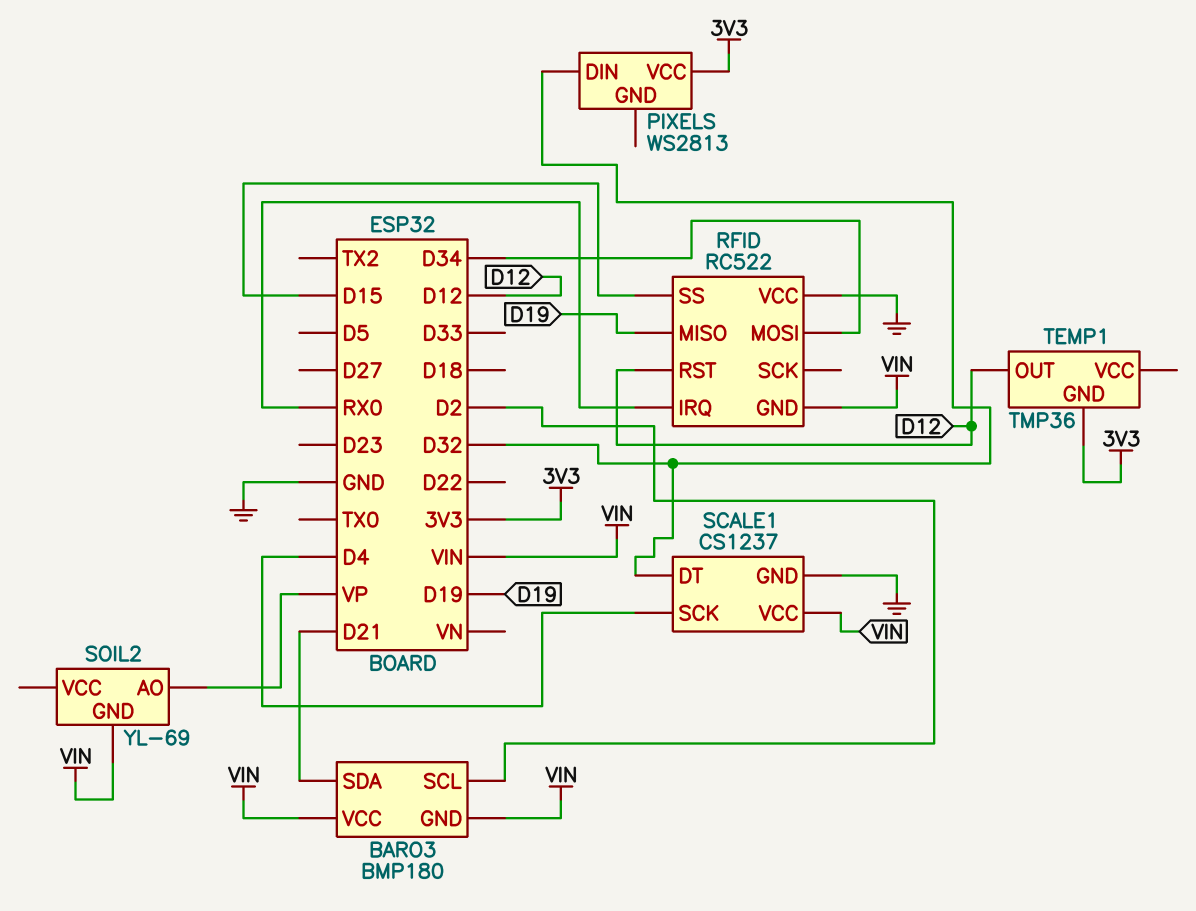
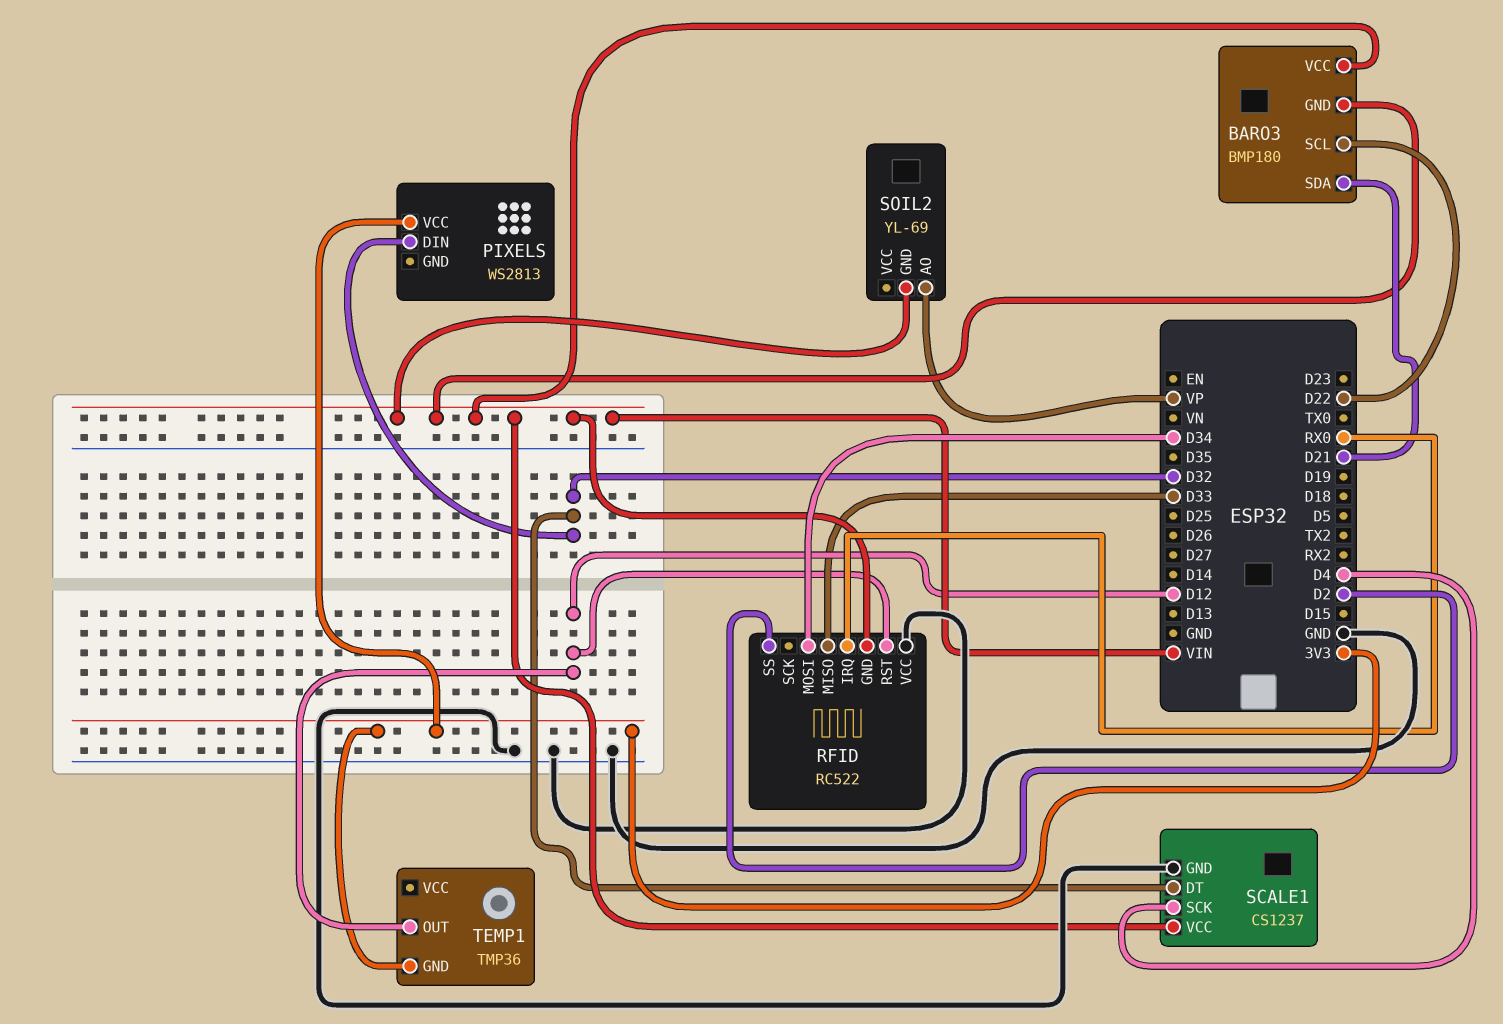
BARO3 pin SCL: D2 -> D22
RFID pin MISO: D19 -> D33
RFID pin SS: D15 -> D2

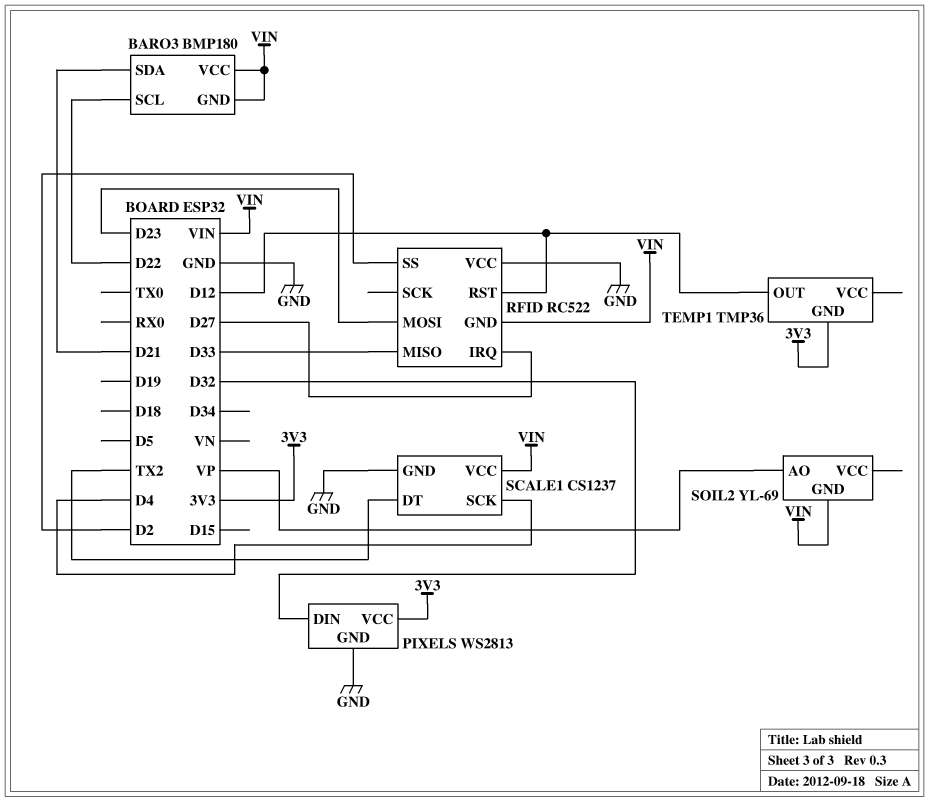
PIXELS pin GND: none -> GND
RFID pin IRQ: RX0 -> D27
RFID pin MOSI: D34 -> D23
SCALE1 pin DT: D32 -> TX2

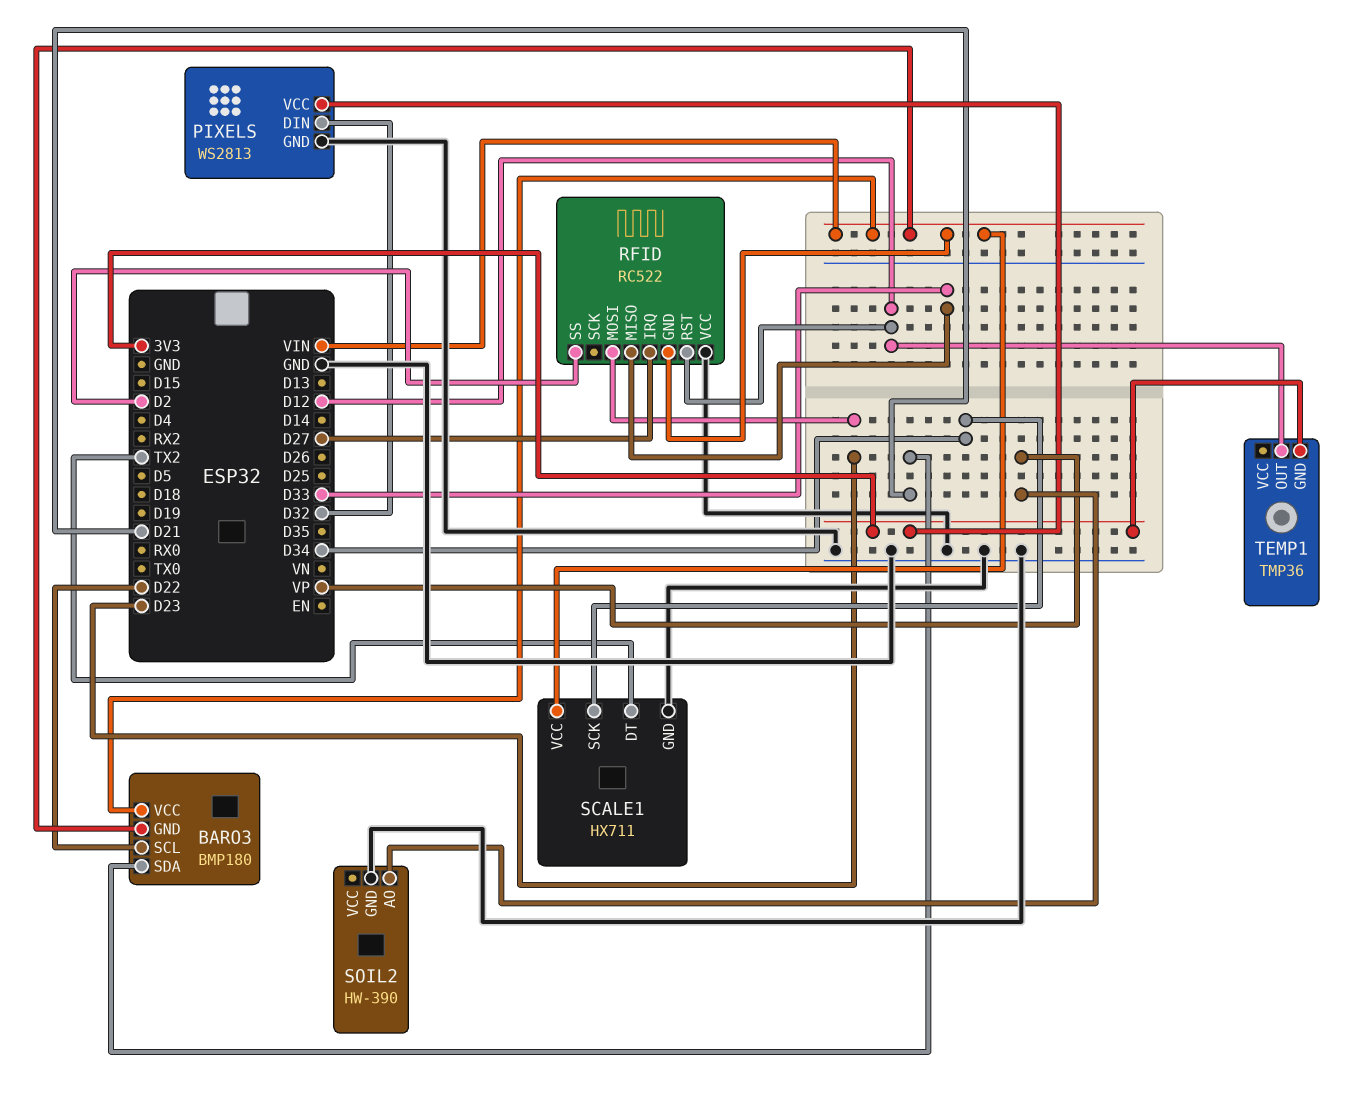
SCALE1: CS1237 -> HX711
SCALE1 pin SCK: D4 -> D34
SOIL2: YL-69 -> HW-390
SOIL2 pin GND: VIN -> GND

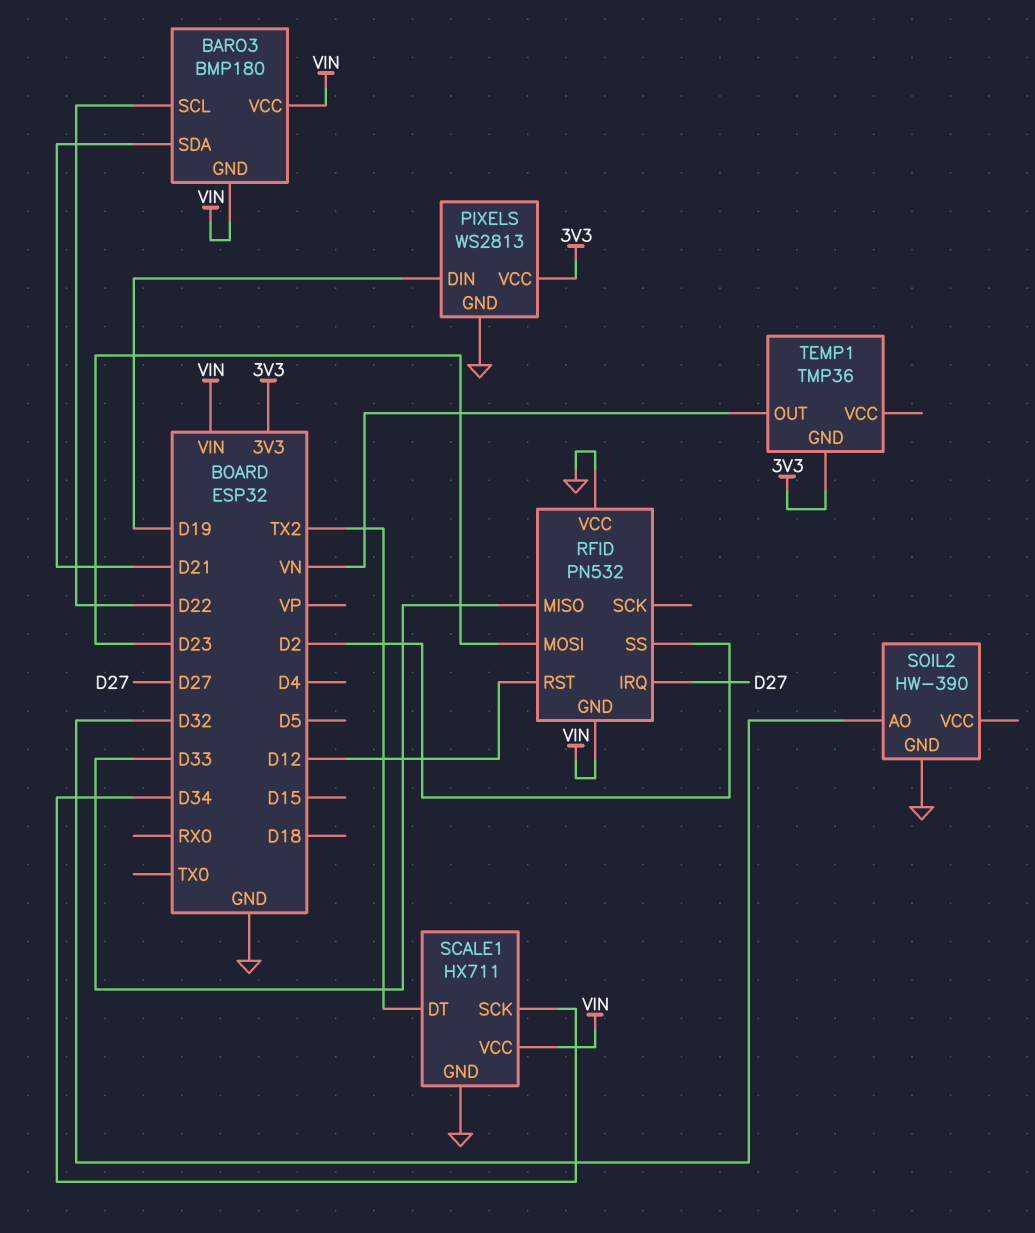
PIXELS pin DIN: D32 -> D19
RFID: RC522 -> PN532
SOIL2 pin AO: VP -> D32
TEMP1 pin OUT: D12 -> VN

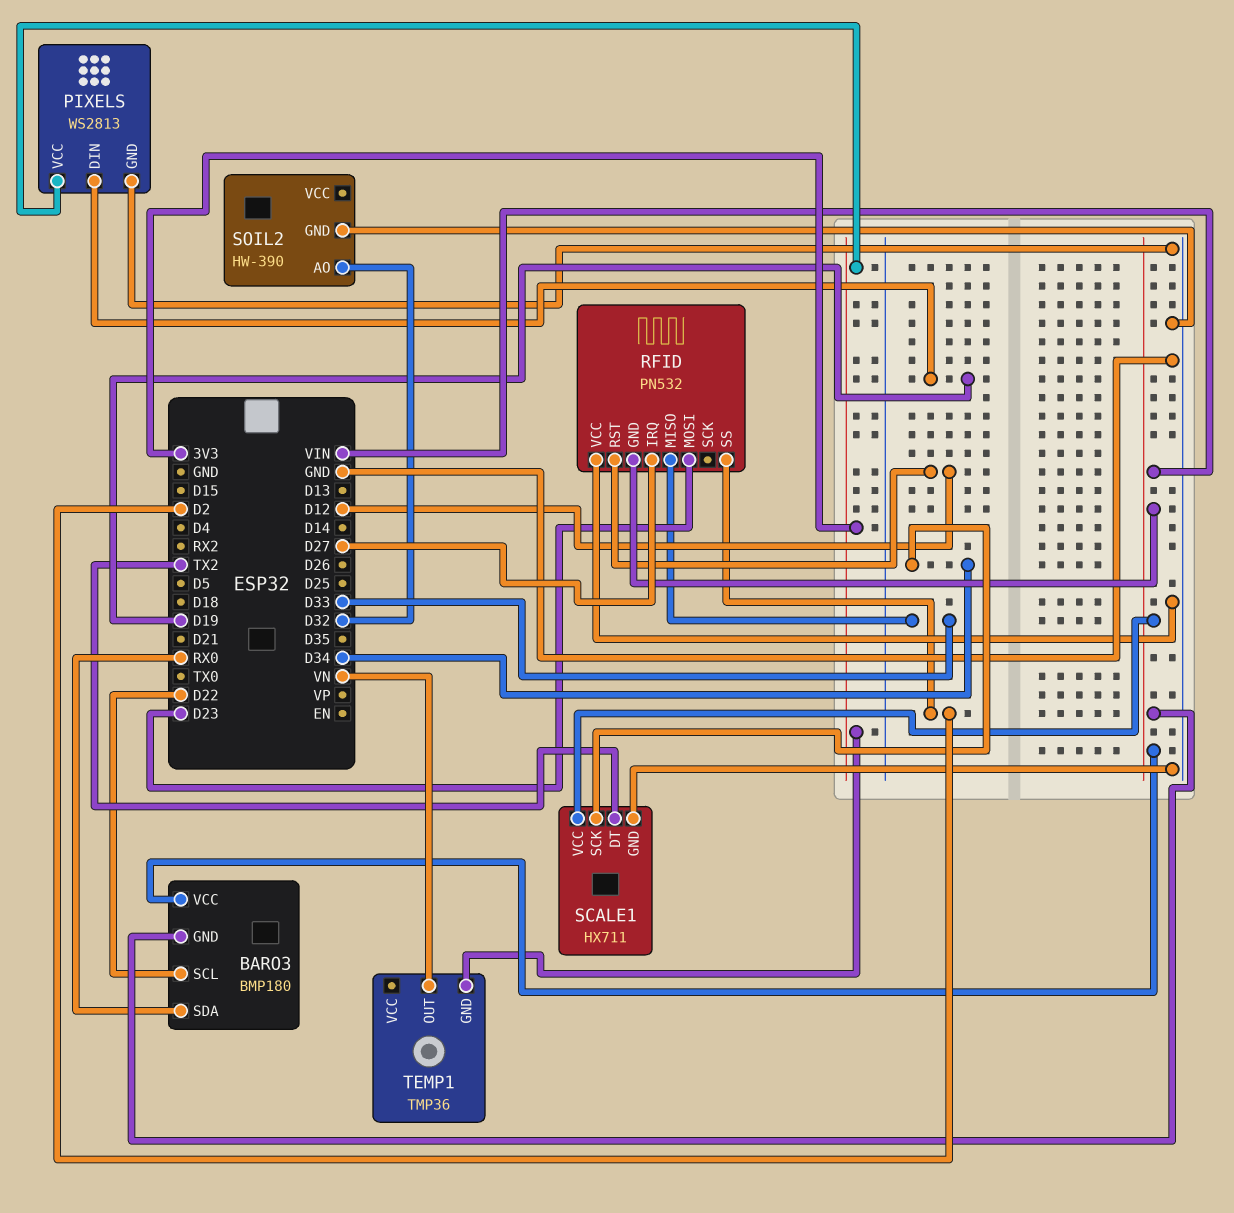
BARO3 pin SDA: D21 -> RX0

